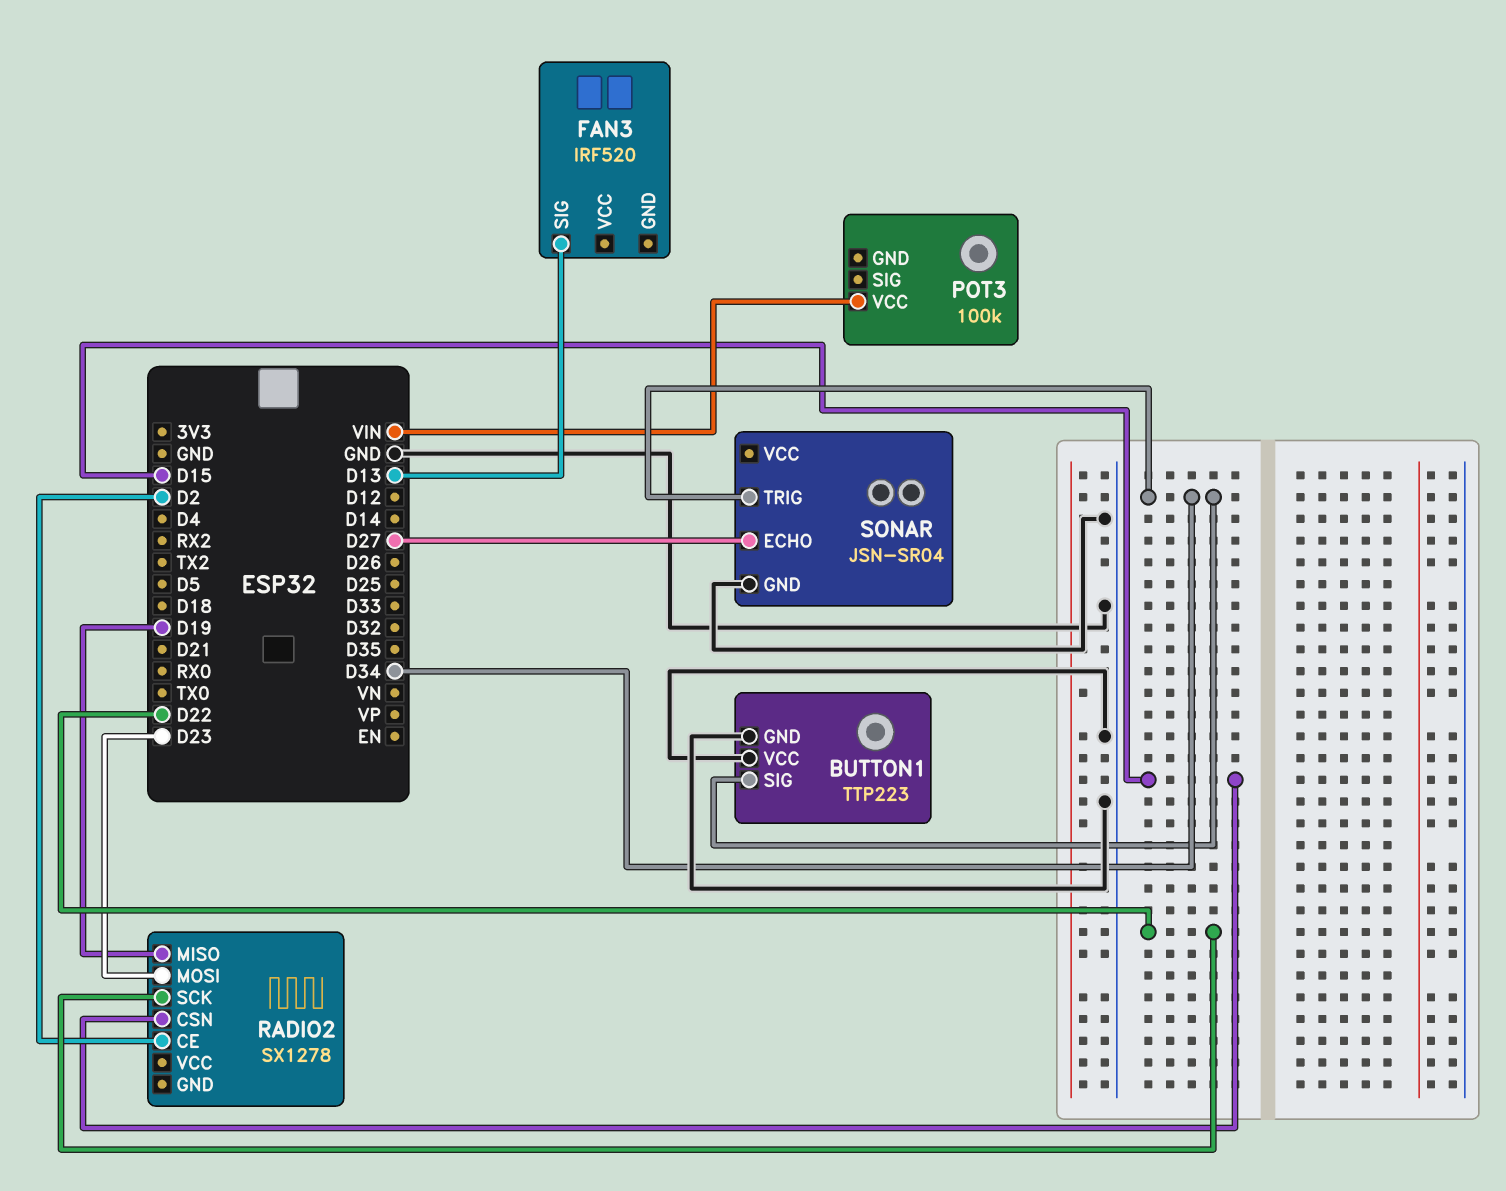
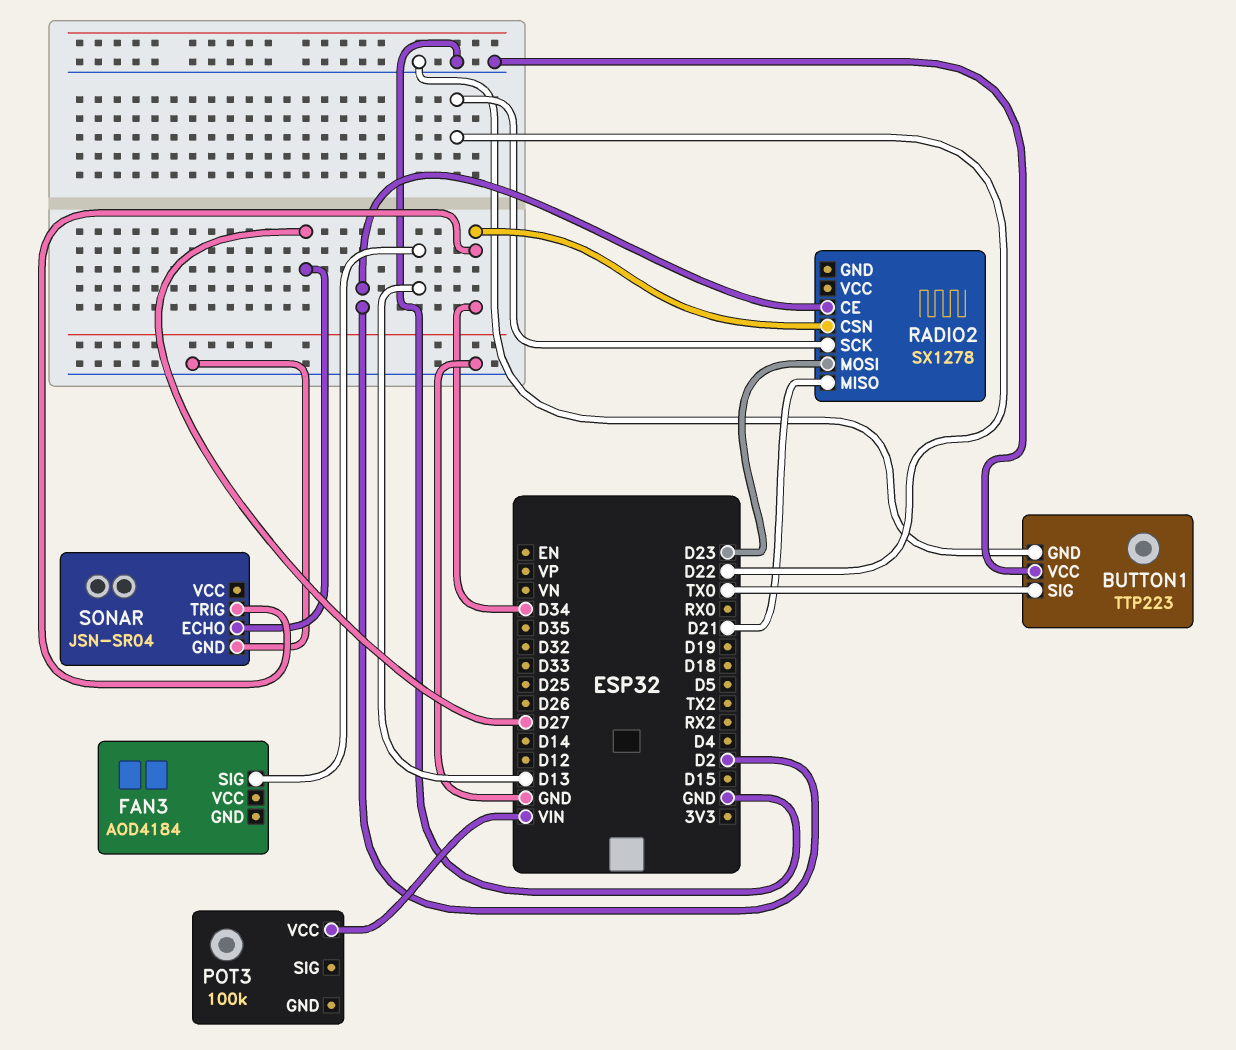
BUTTON1 pin SIG: D34 -> TX0
FAN3: IRF520 -> AOD4184
RADIO2 pin CSN: D15 -> D34
RADIO2 pin MISO: D19 -> D21

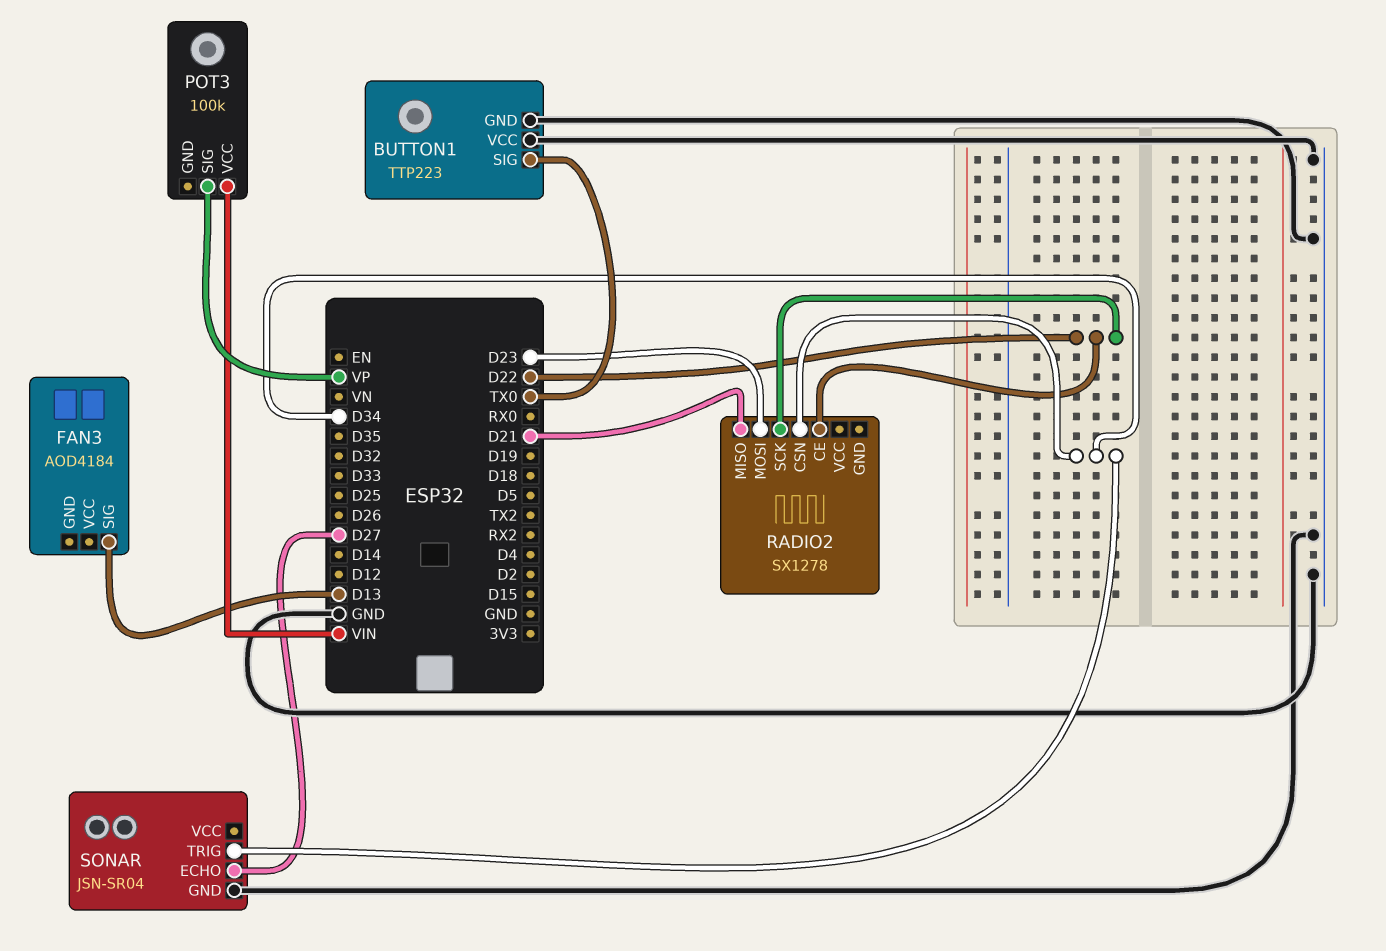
POT3 pin SIG: none -> VP
RADIO2 pin CE: D2 -> D22

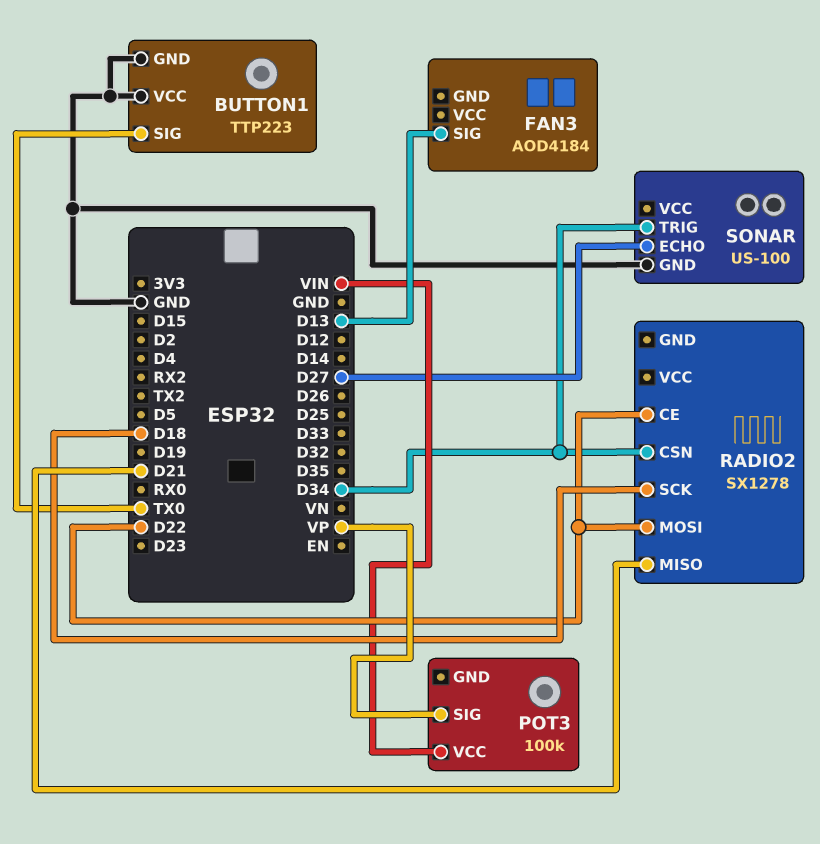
RADIO2 pin MOSI: D23 -> D22
RADIO2 pin SCK: D22 -> D18
SONAR: JSN-SR04 -> US-100

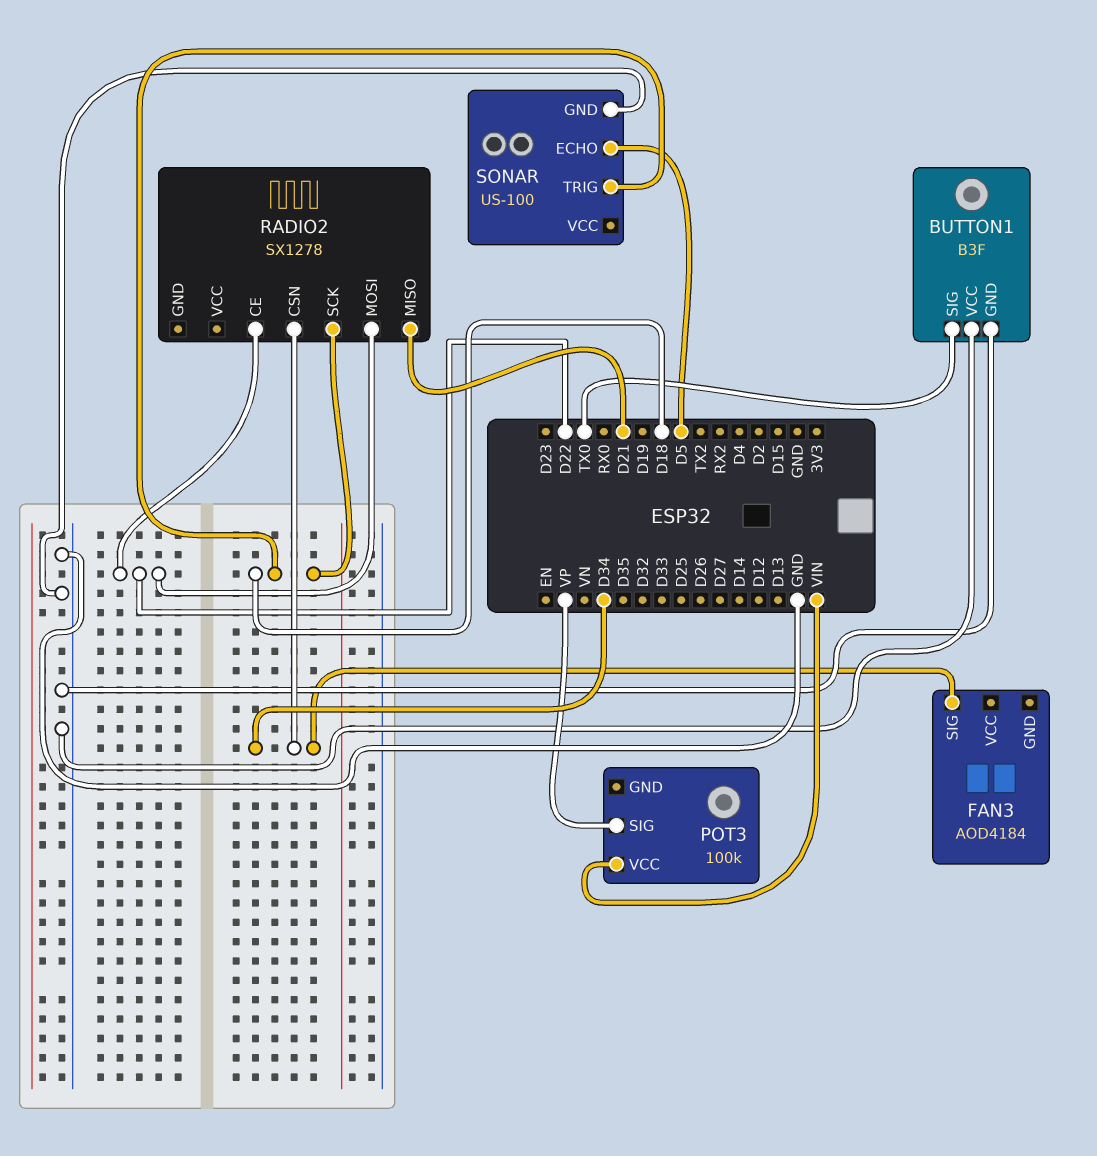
BUTTON1: TTP223 -> B3F
FAN3 pin SIG: D13 -> D34
SONAR pin ECHO: D27 -> D5
SONAR pin TRIG: D34 -> D18

